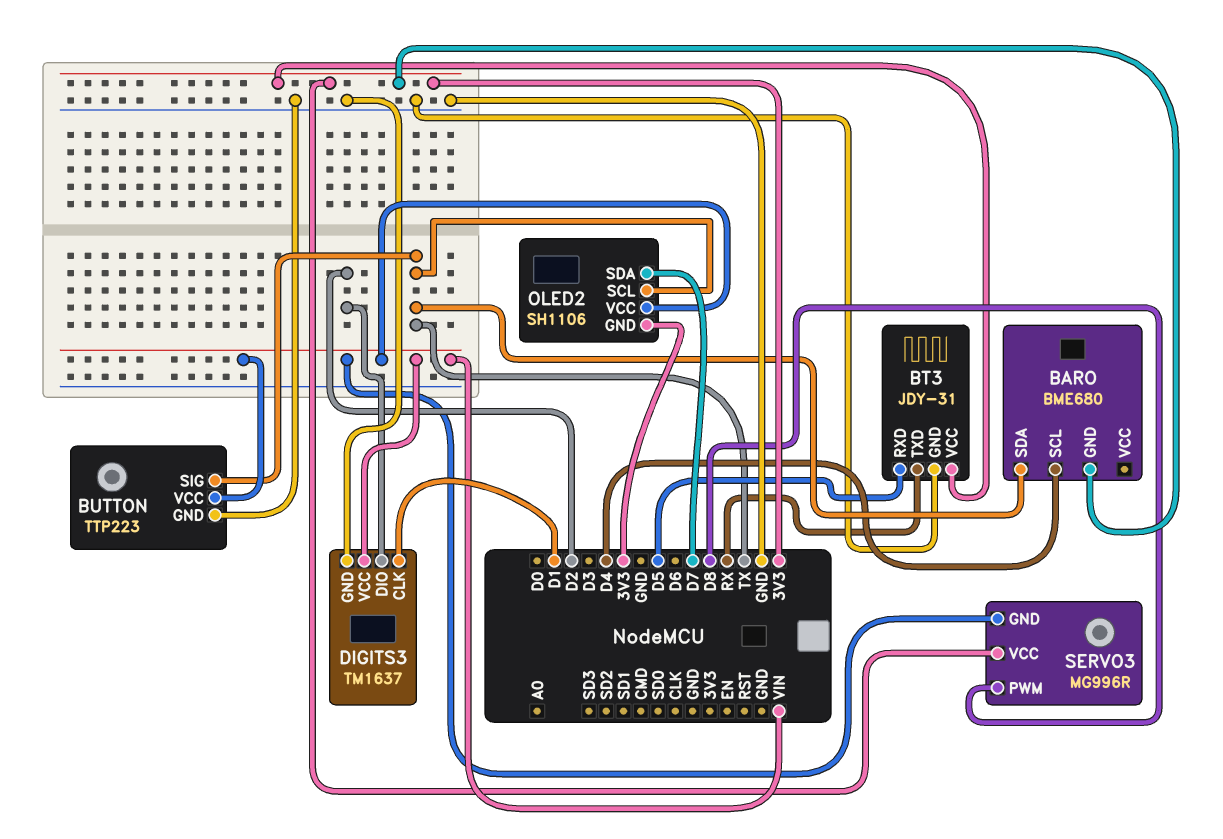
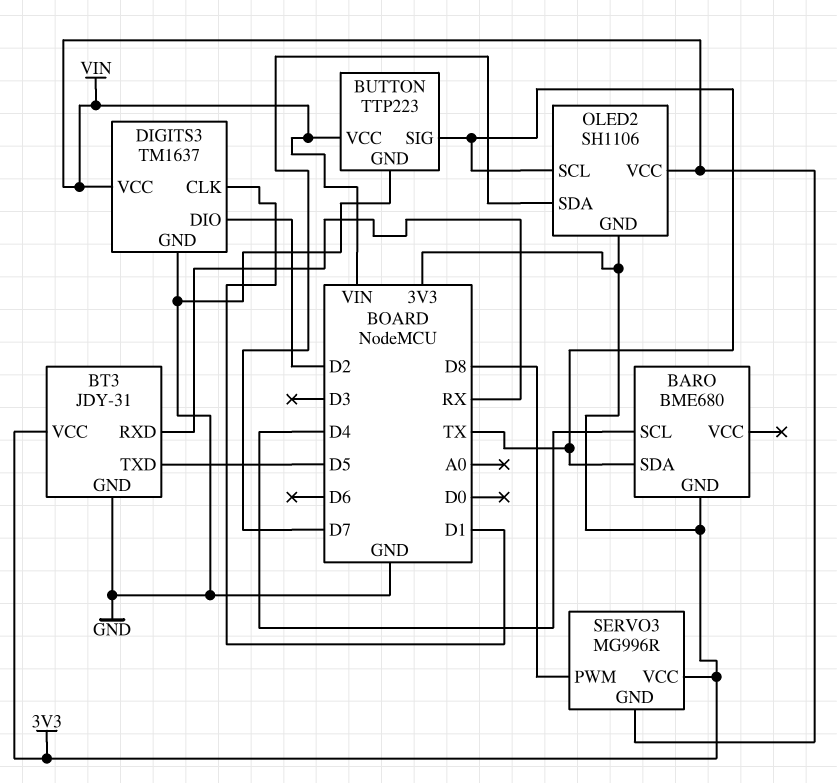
BT3 pin RXD: D5 -> RX
BT3 pin TXD: RX -> D5

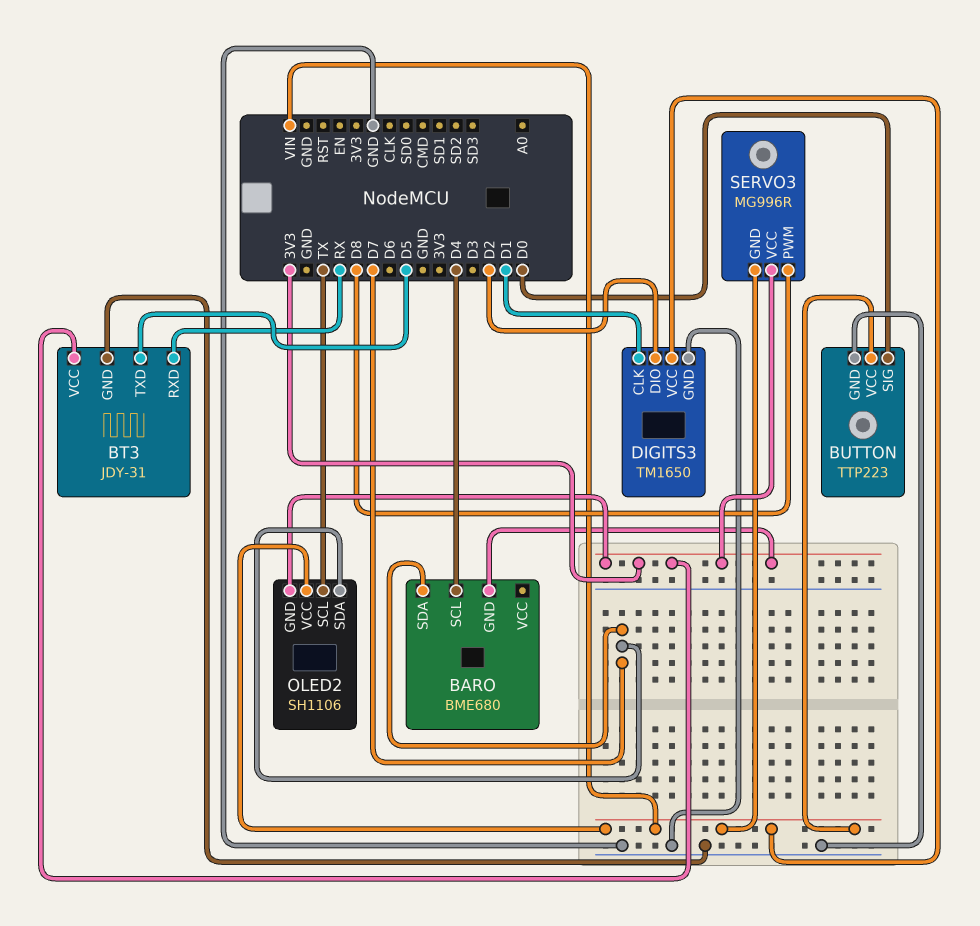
BARO pin SDA: TX -> D7
BUTTON pin SIG: TX -> D0
DIGITS3: TM1637 -> TM1650

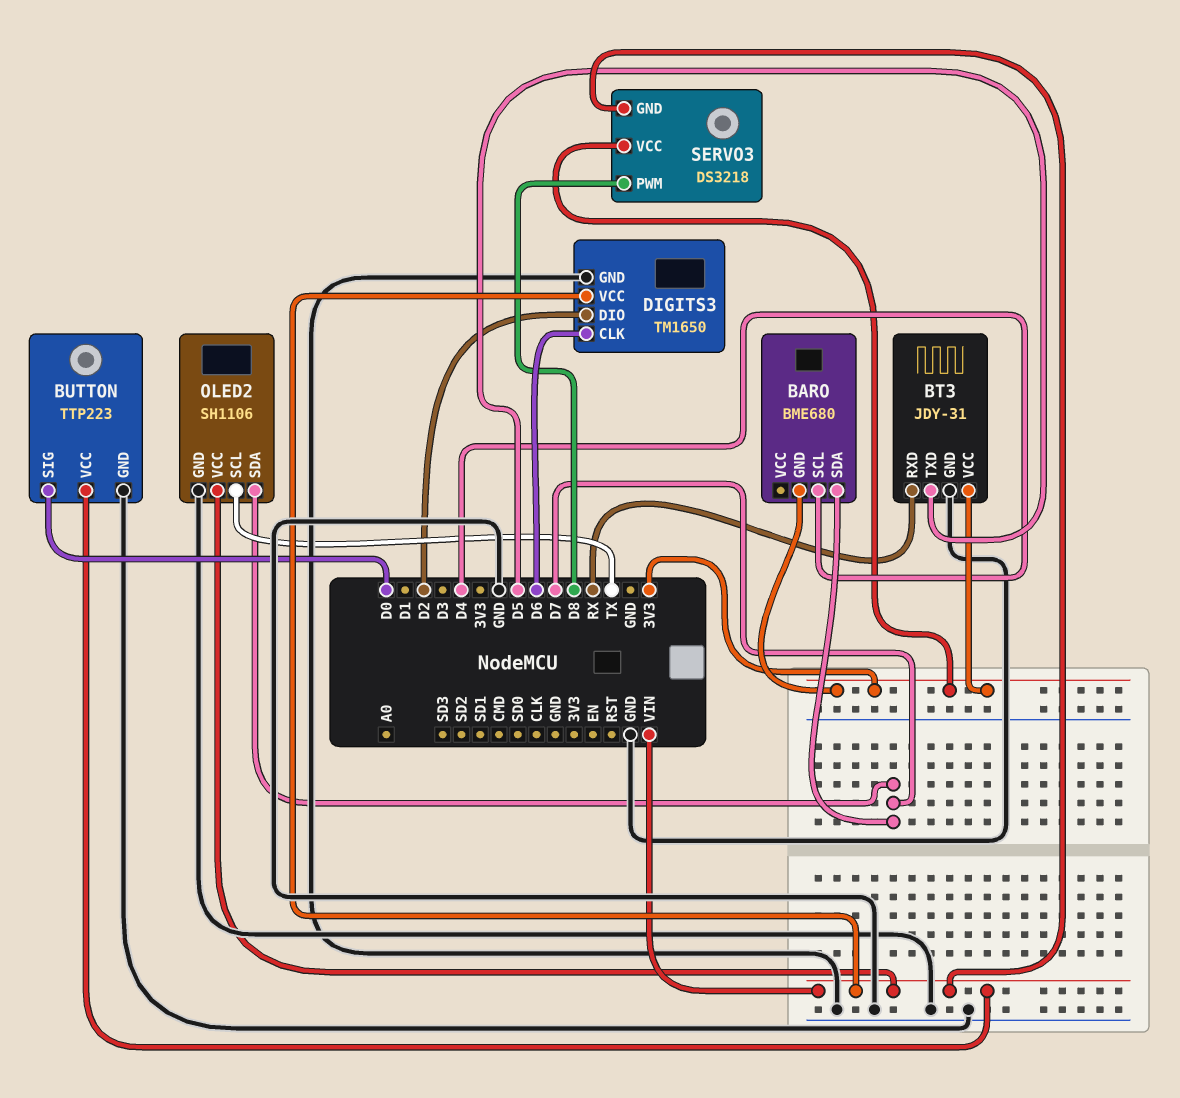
DIGITS3 pin CLK: D1 -> D6
OLED2 pin GND: 3V3 -> GND
SERVO3: MG996R -> DS3218

